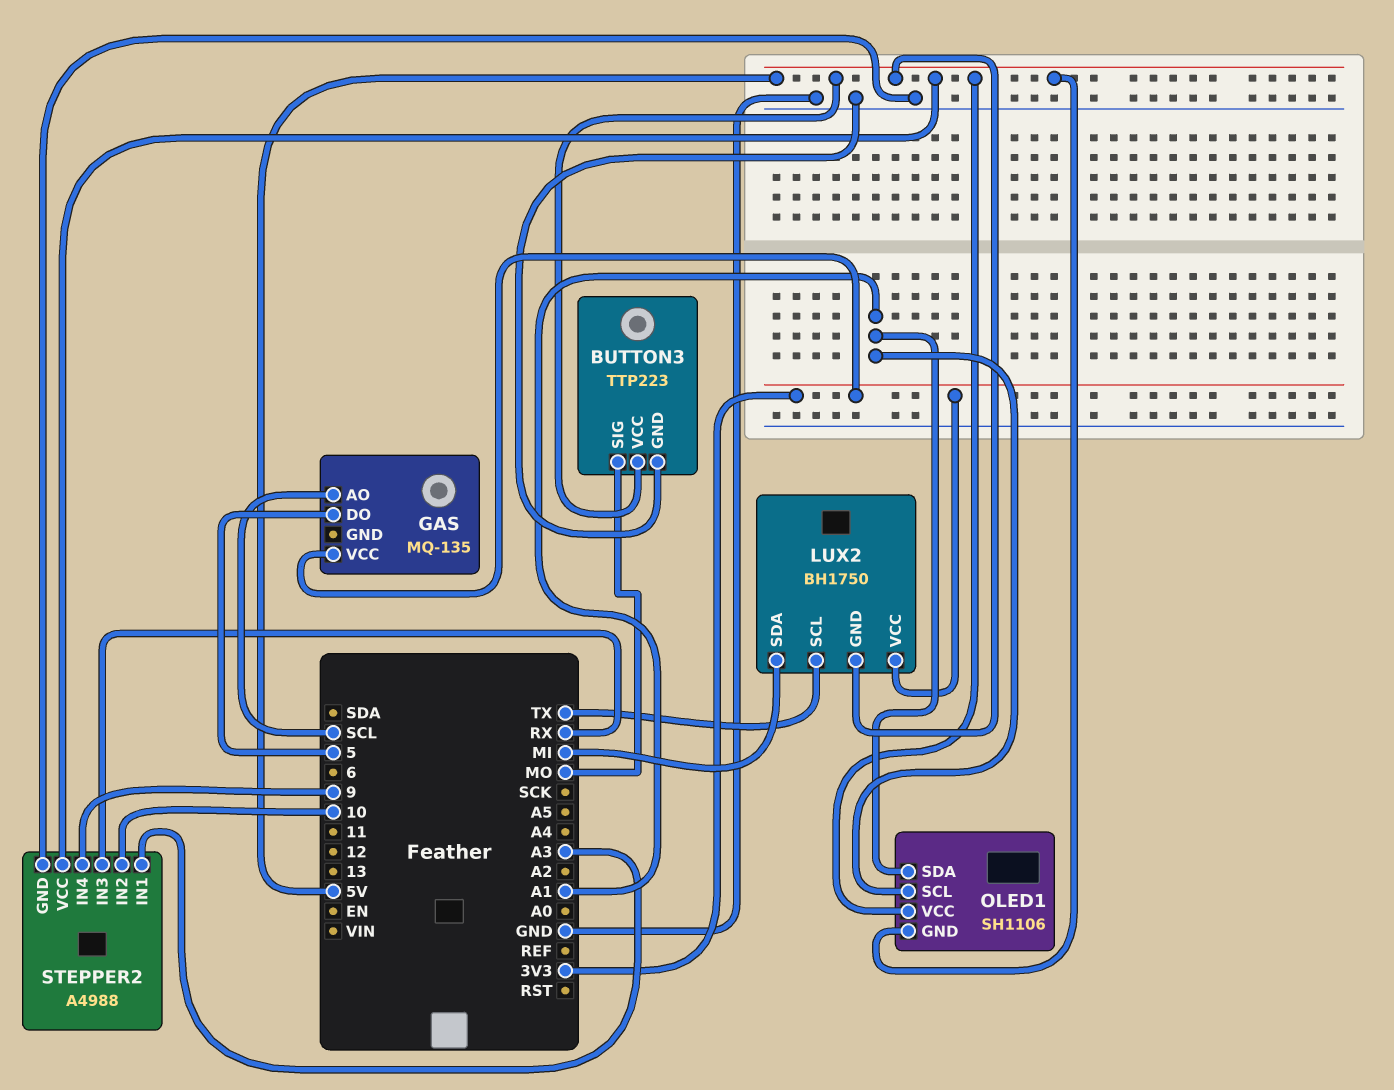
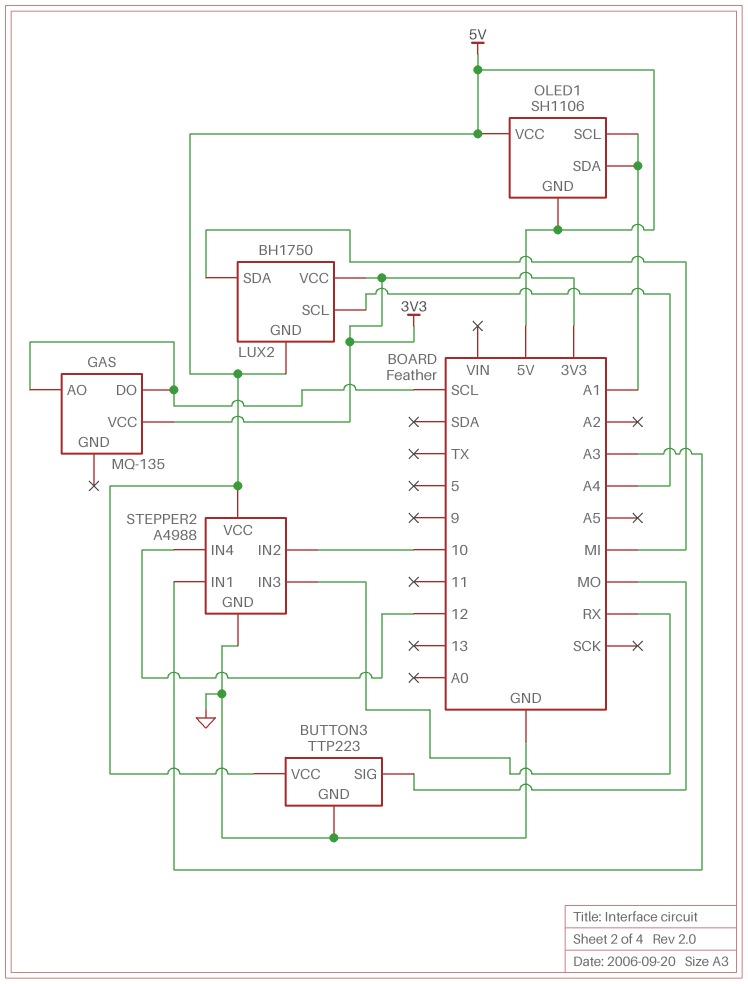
GAS pin DO: 5 -> SCL
LUX2 pin SCL: TX -> A4
STEPPER2 pin IN4: 9 -> 12

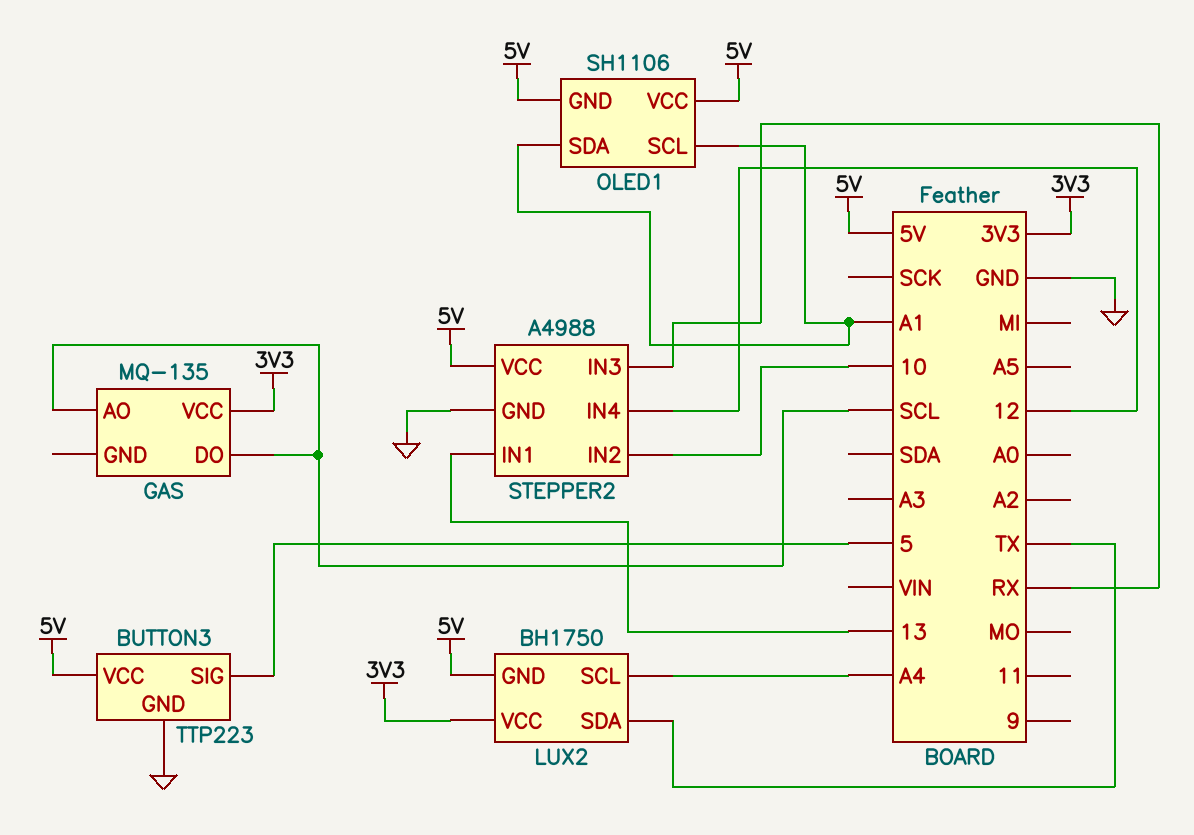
BUTTON3 pin SIG: MO -> 5
LUX2 pin SDA: MI -> TX
STEPPER2 pin IN1: A3 -> 13

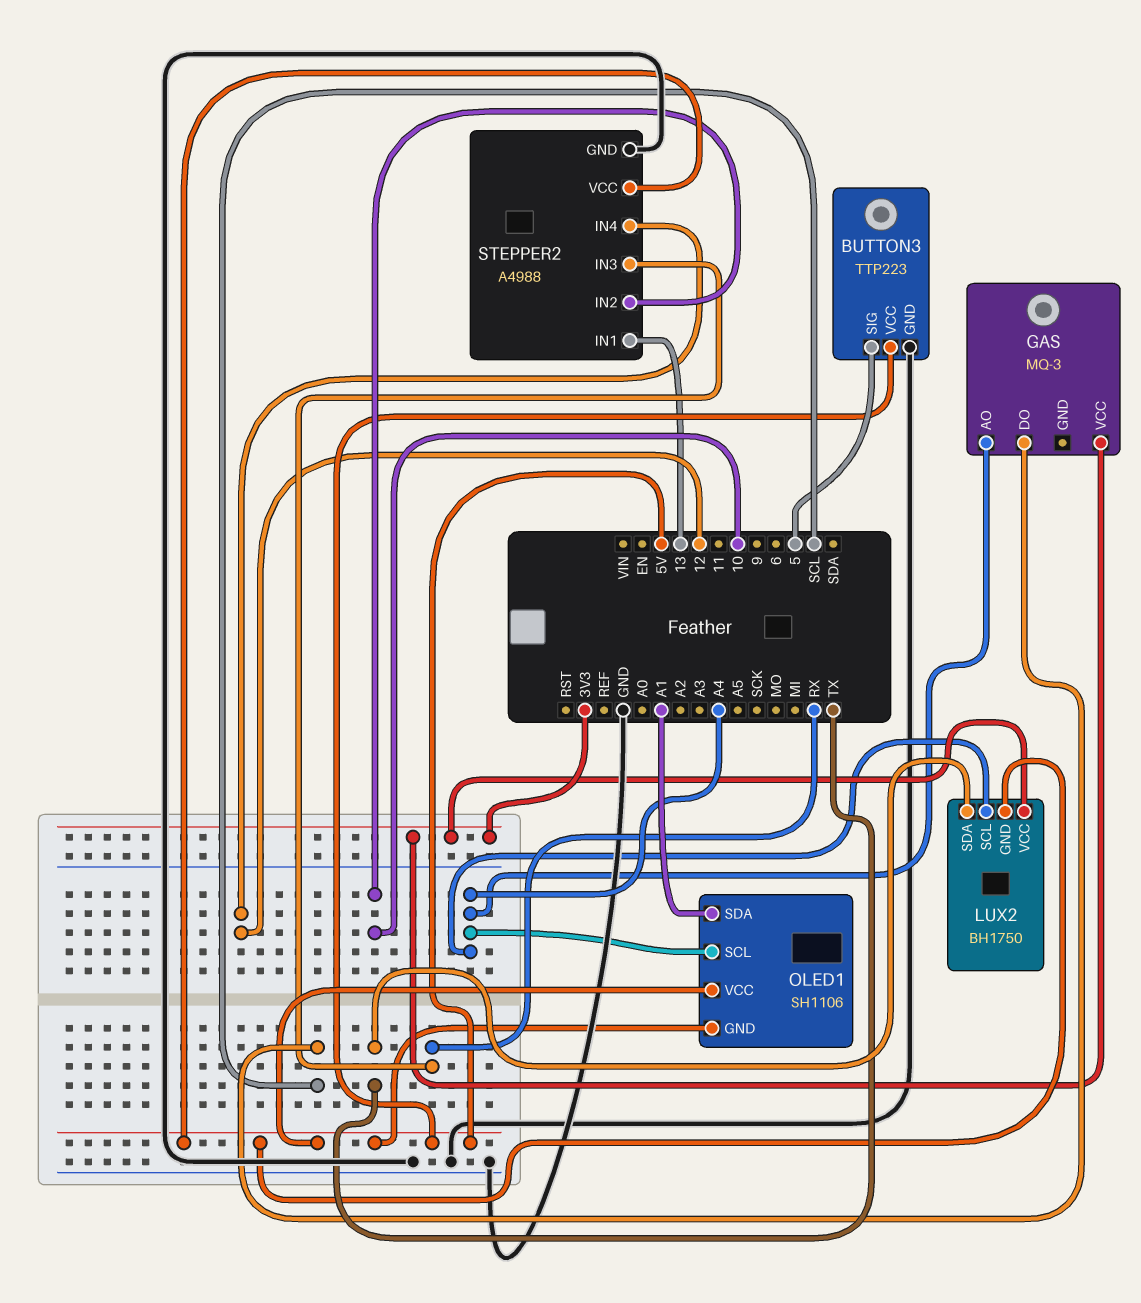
GAS: MQ-135 -> MQ-3
GAS pin AO: SCL -> A4
OLED1 pin SCL: A1 -> A4

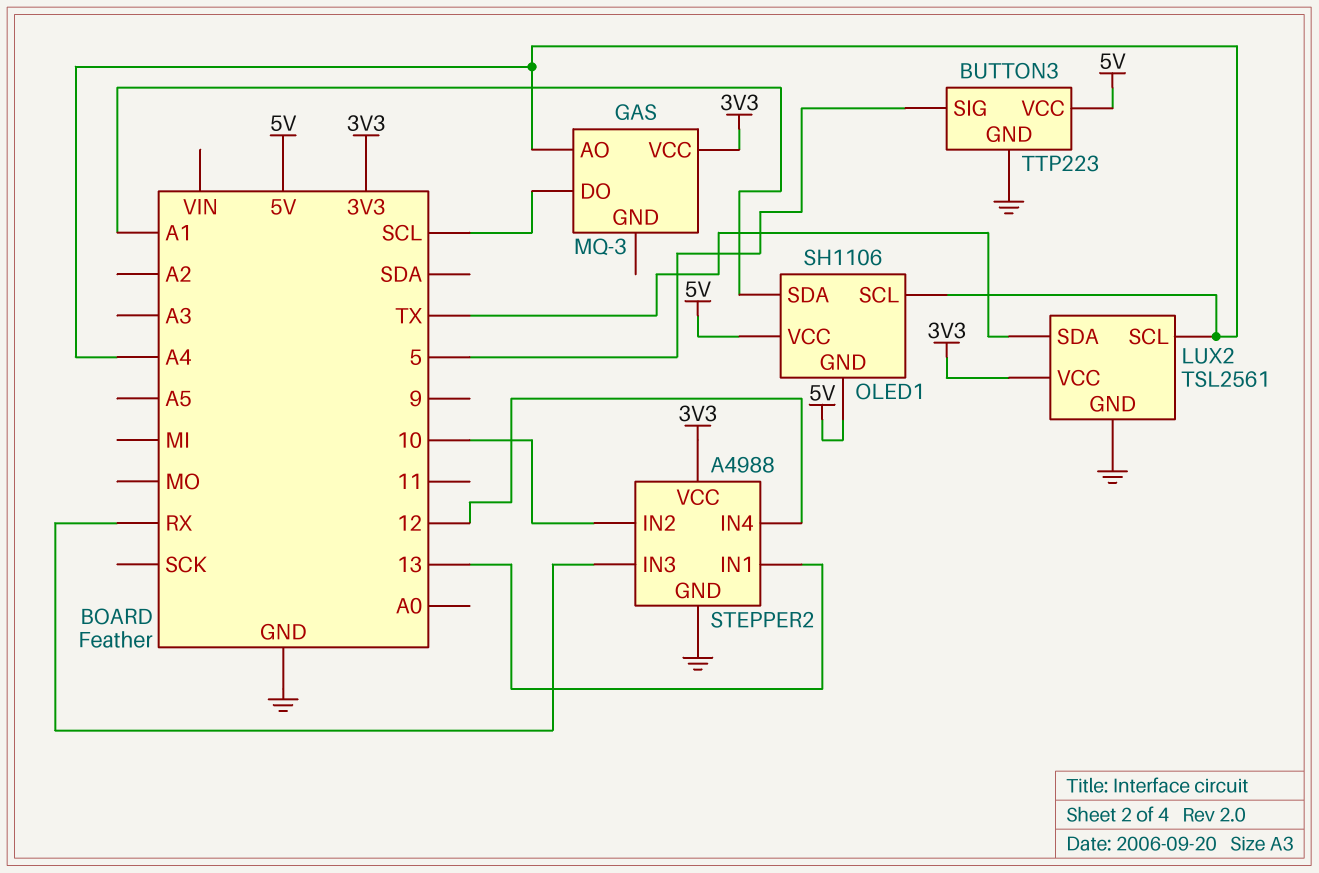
LUX2: BH1750 -> TSL2561
LUX2 pin GND: 5V -> GND
STEPPER2 pin VCC: 5V -> 3V3

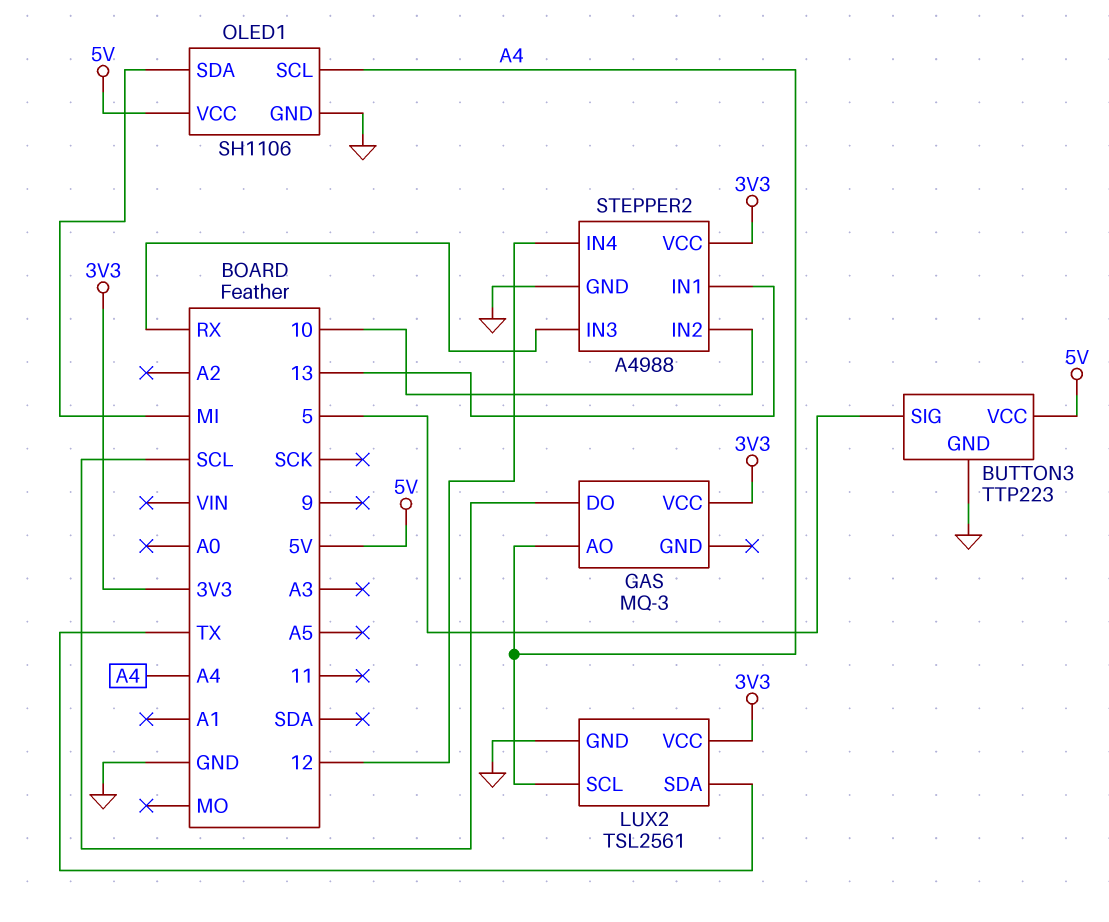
OLED1 pin GND: 5V -> GND
OLED1 pin SDA: A1 -> MI

